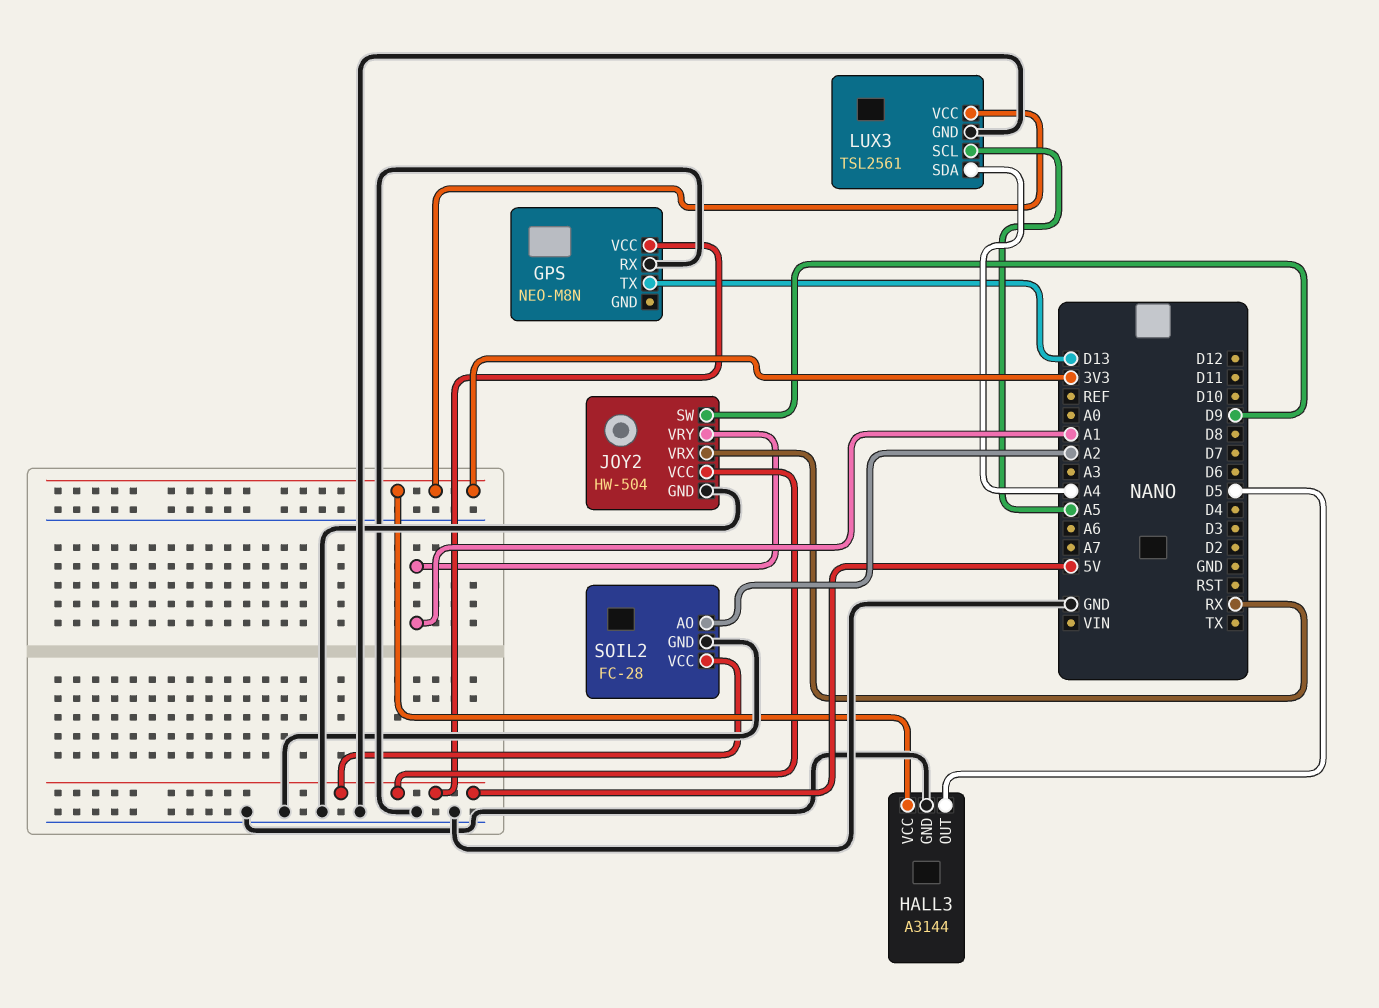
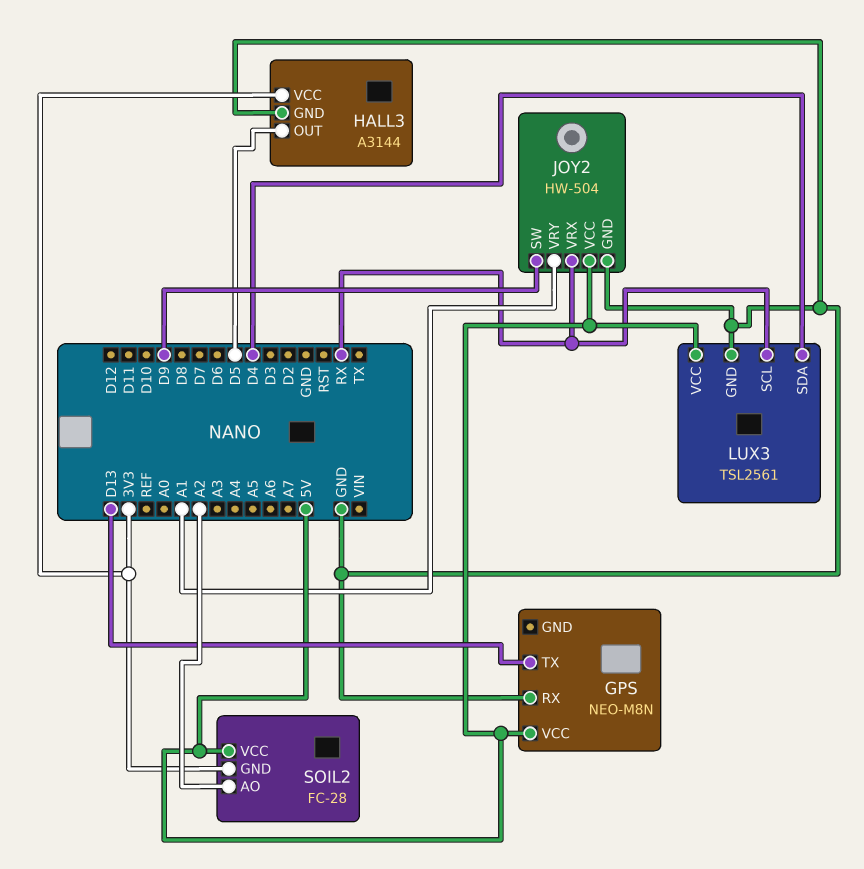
LUX3 pin SCL: A5 -> RX
LUX3 pin SDA: A4 -> D4
LUX3 pin VCC: 3V3 -> 5V
SOIL2 pin GND: GND -> 3V3

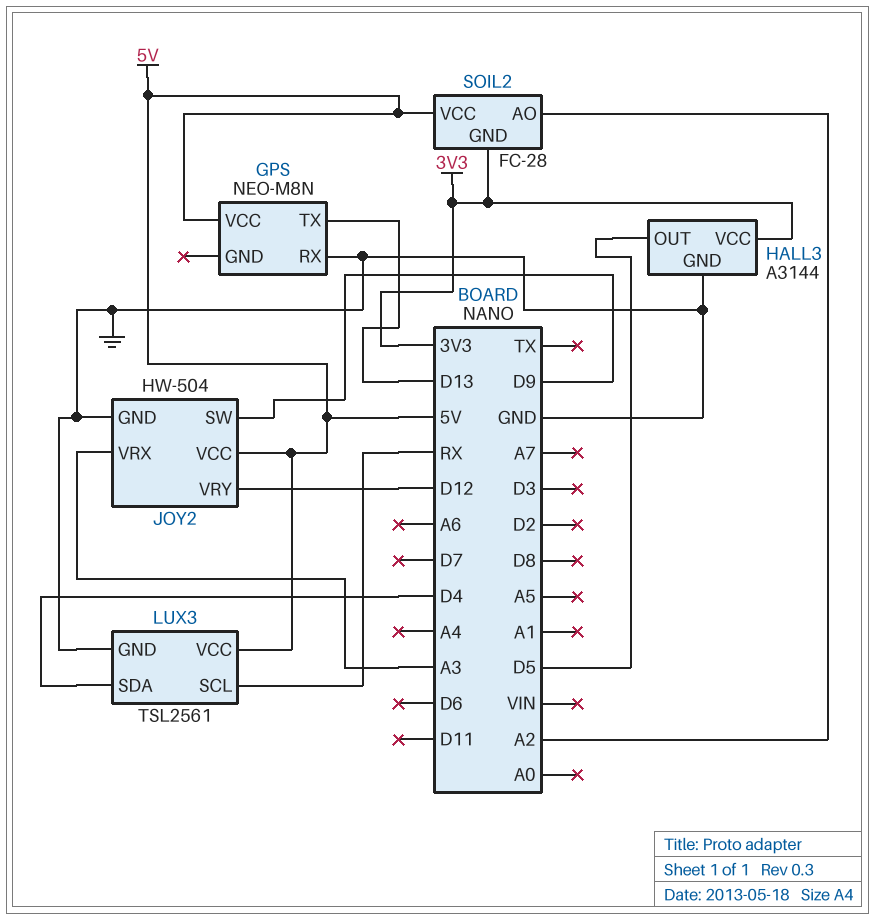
JOY2 pin VRX: RX -> A3
JOY2 pin VRY: A1 -> D12

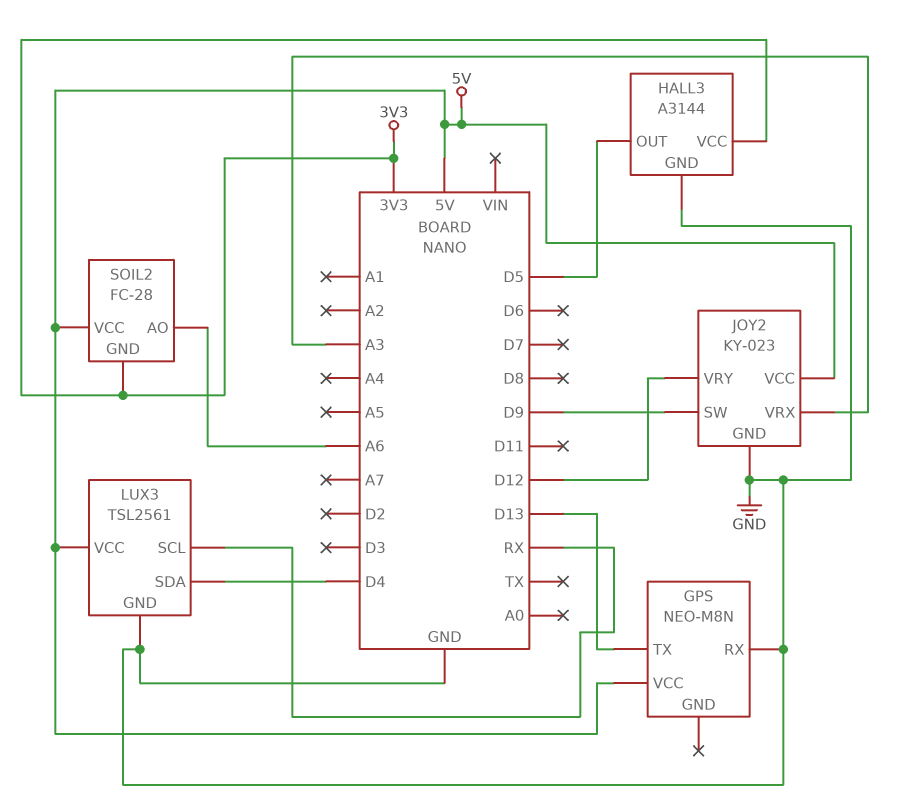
JOY2: HW-504 -> KY-023
SOIL2 pin AO: A2 -> A6

